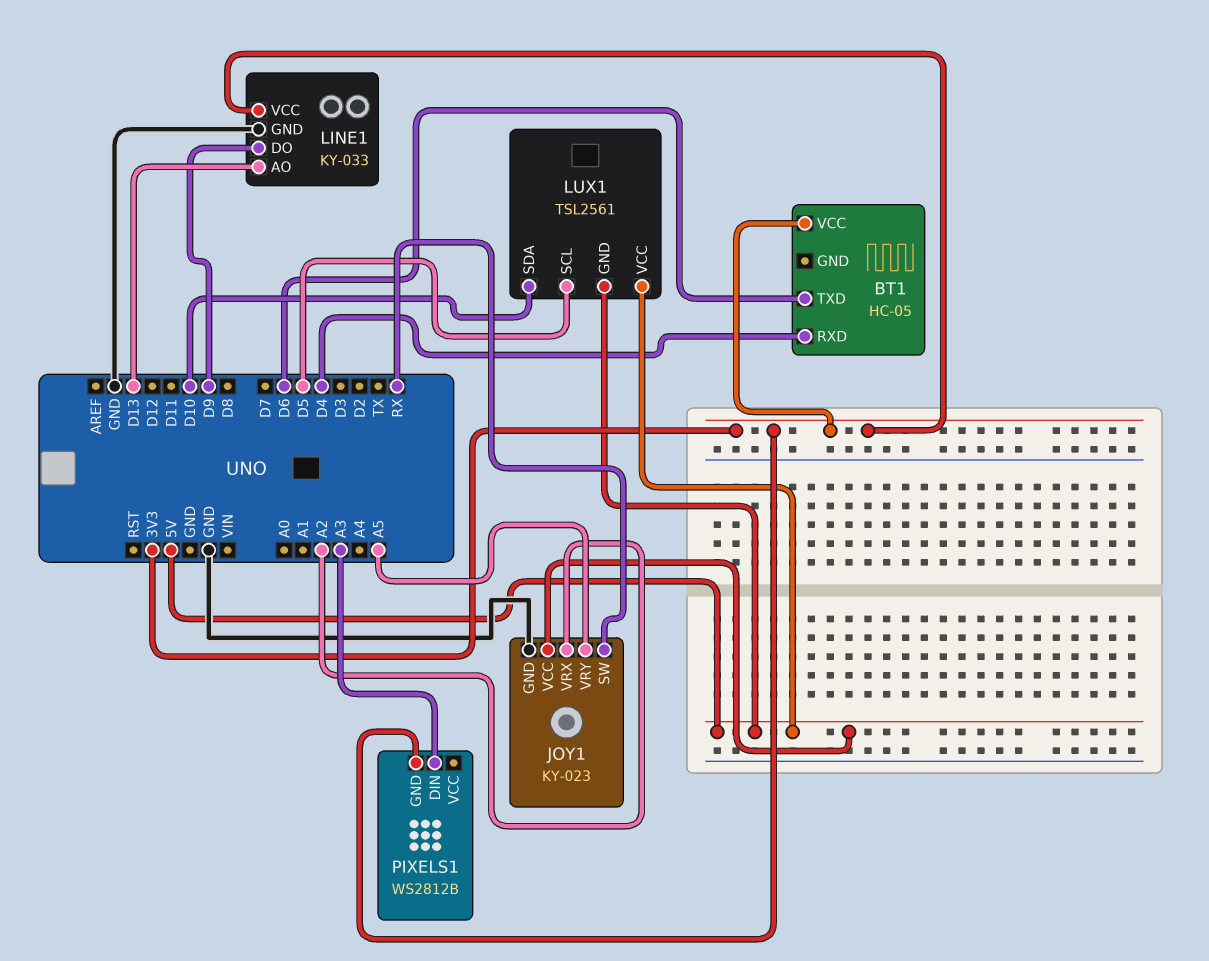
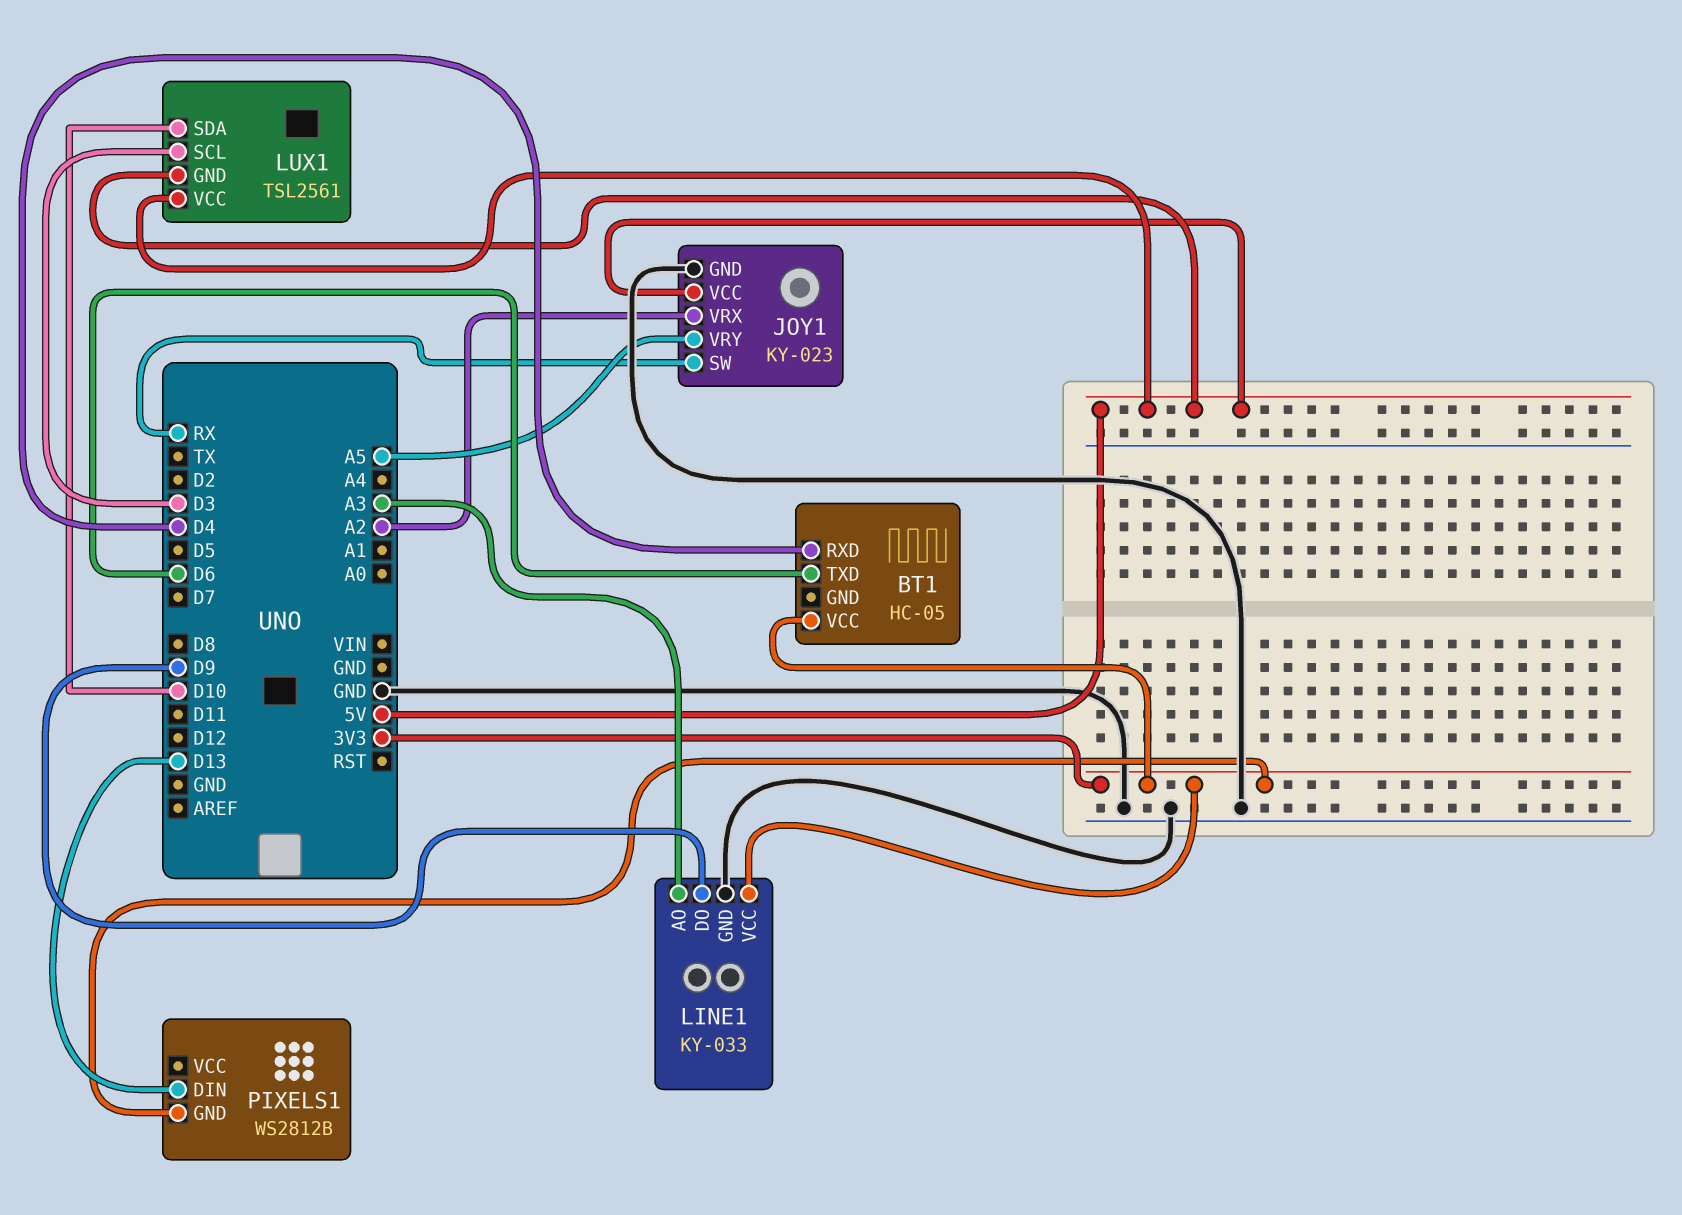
LINE1 pin AO: D13 -> A3
LUX1 pin SCL: D5 -> D3
PIXELS1 pin DIN: A3 -> D13

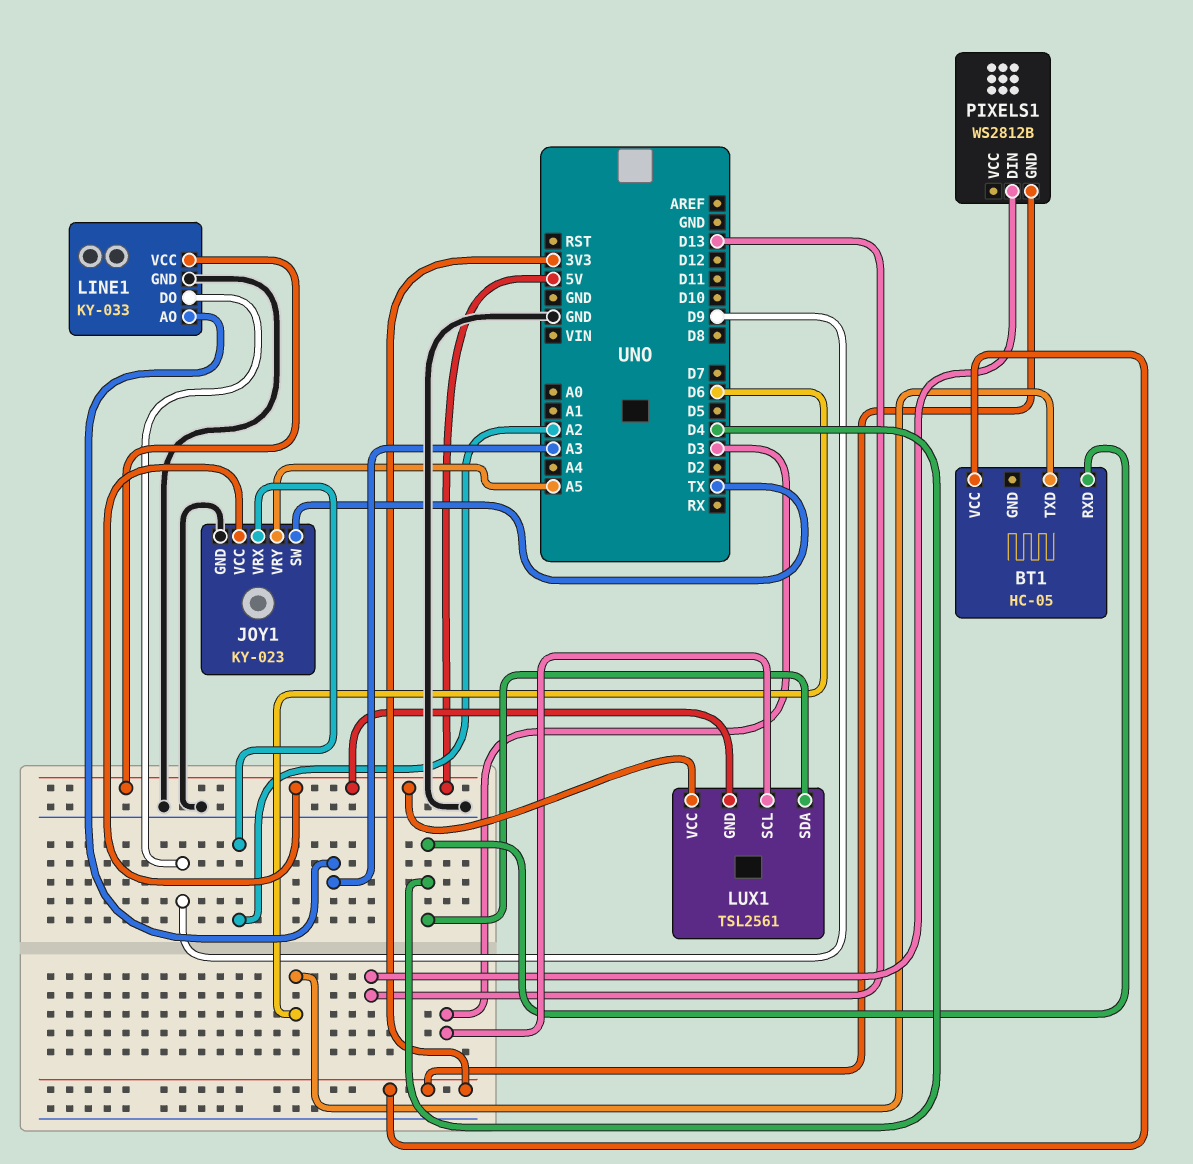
JOY1 pin SW: RX -> TX
LINE1 pin VCC: 3V3 -> 5V
LUX1 pin SDA: D10 -> D4

